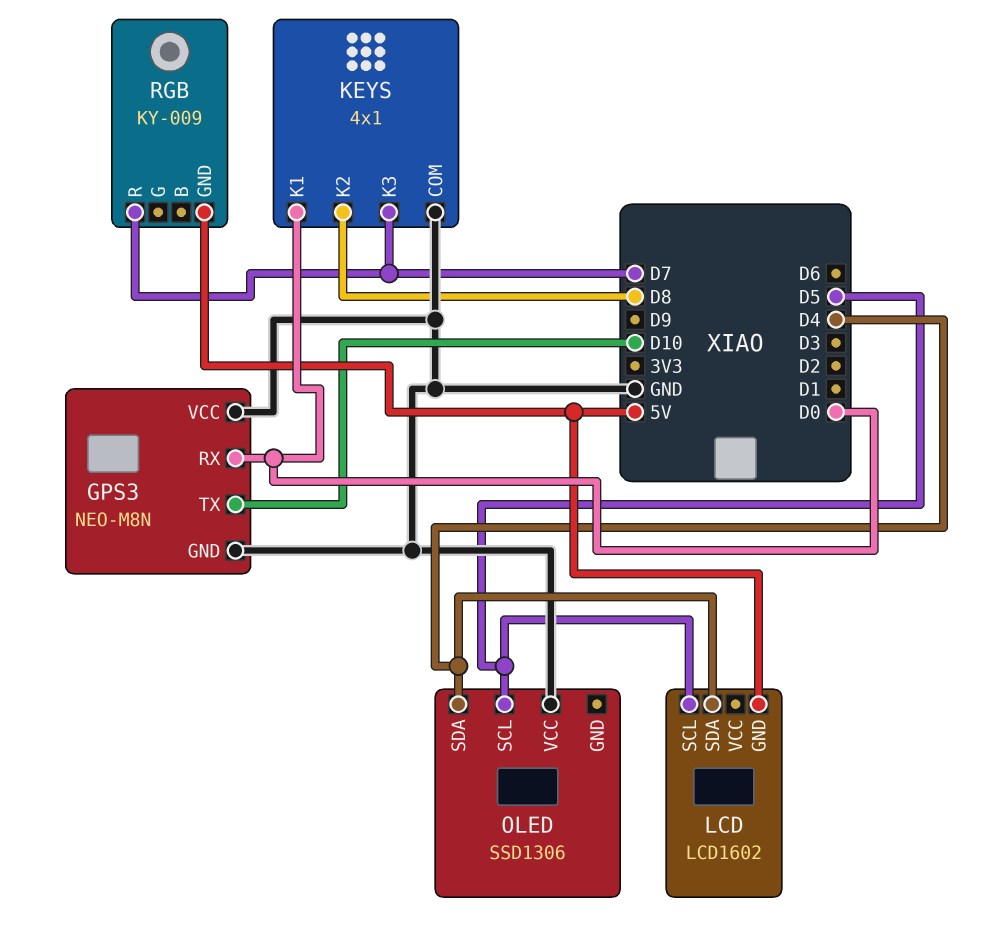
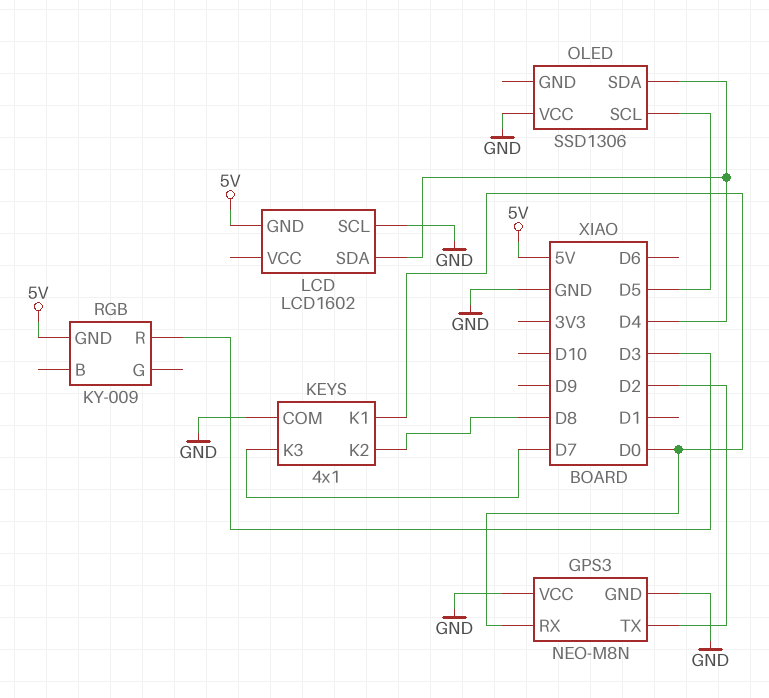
GPS3 pin TX: D10 -> D2
LCD pin SCL: D5 -> GND
RGB pin R: D7 -> D3

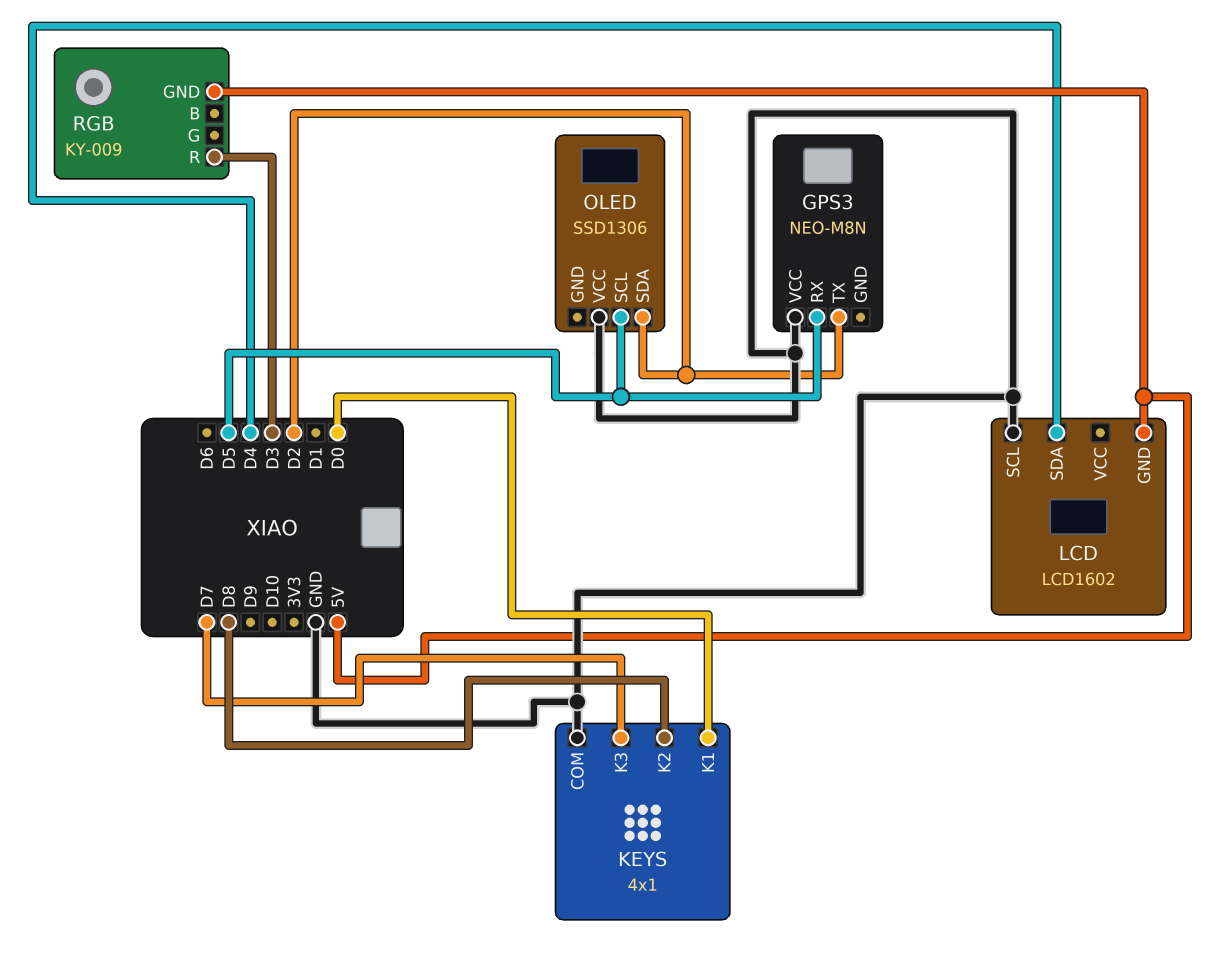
GPS3 pin GND: GND -> none
GPS3 pin RX: D0 -> D5
OLED pin SDA: D4 -> D2

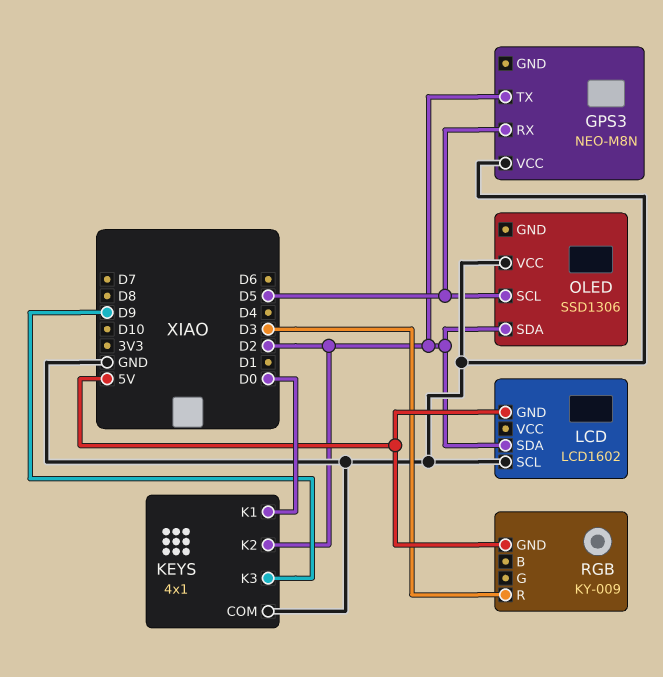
KEYS pin K2: D8 -> D2
KEYS pin K3: D7 -> D9
LCD pin SDA: D4 -> D2

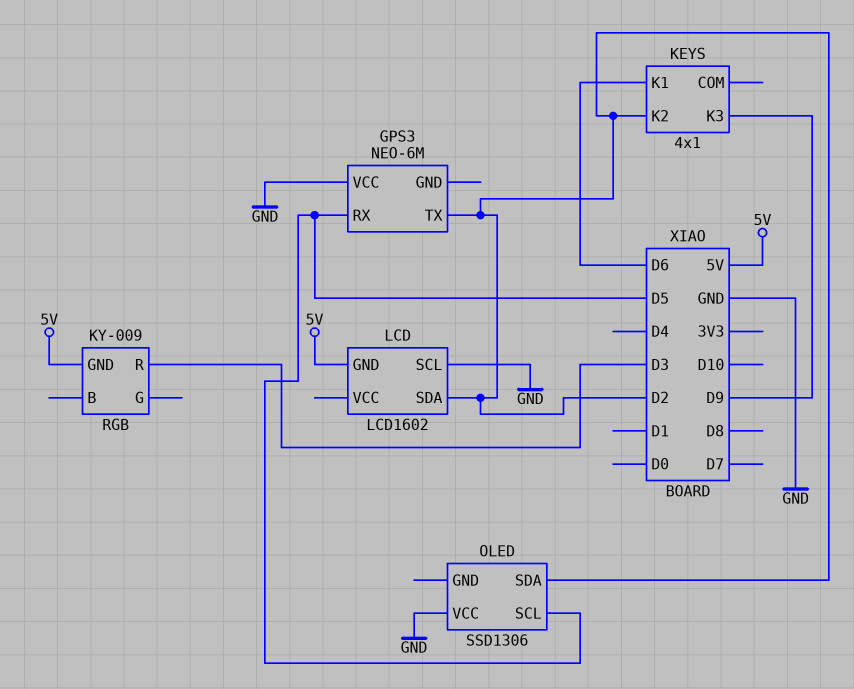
GPS3: NEO-M8N -> NEO-6M
KEYS pin COM: GND -> none
KEYS pin K1: D0 -> D6

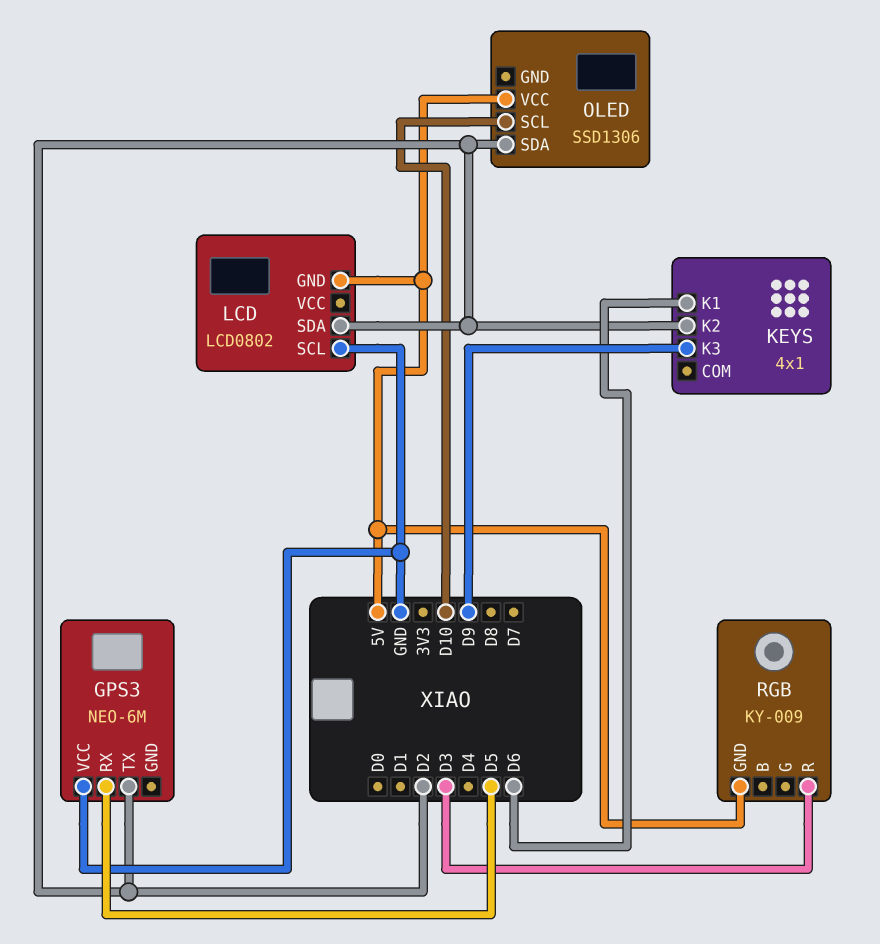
LCD: LCD1602 -> LCD0802
OLED pin SCL: D5 -> D10
OLED pin VCC: GND -> 5V

